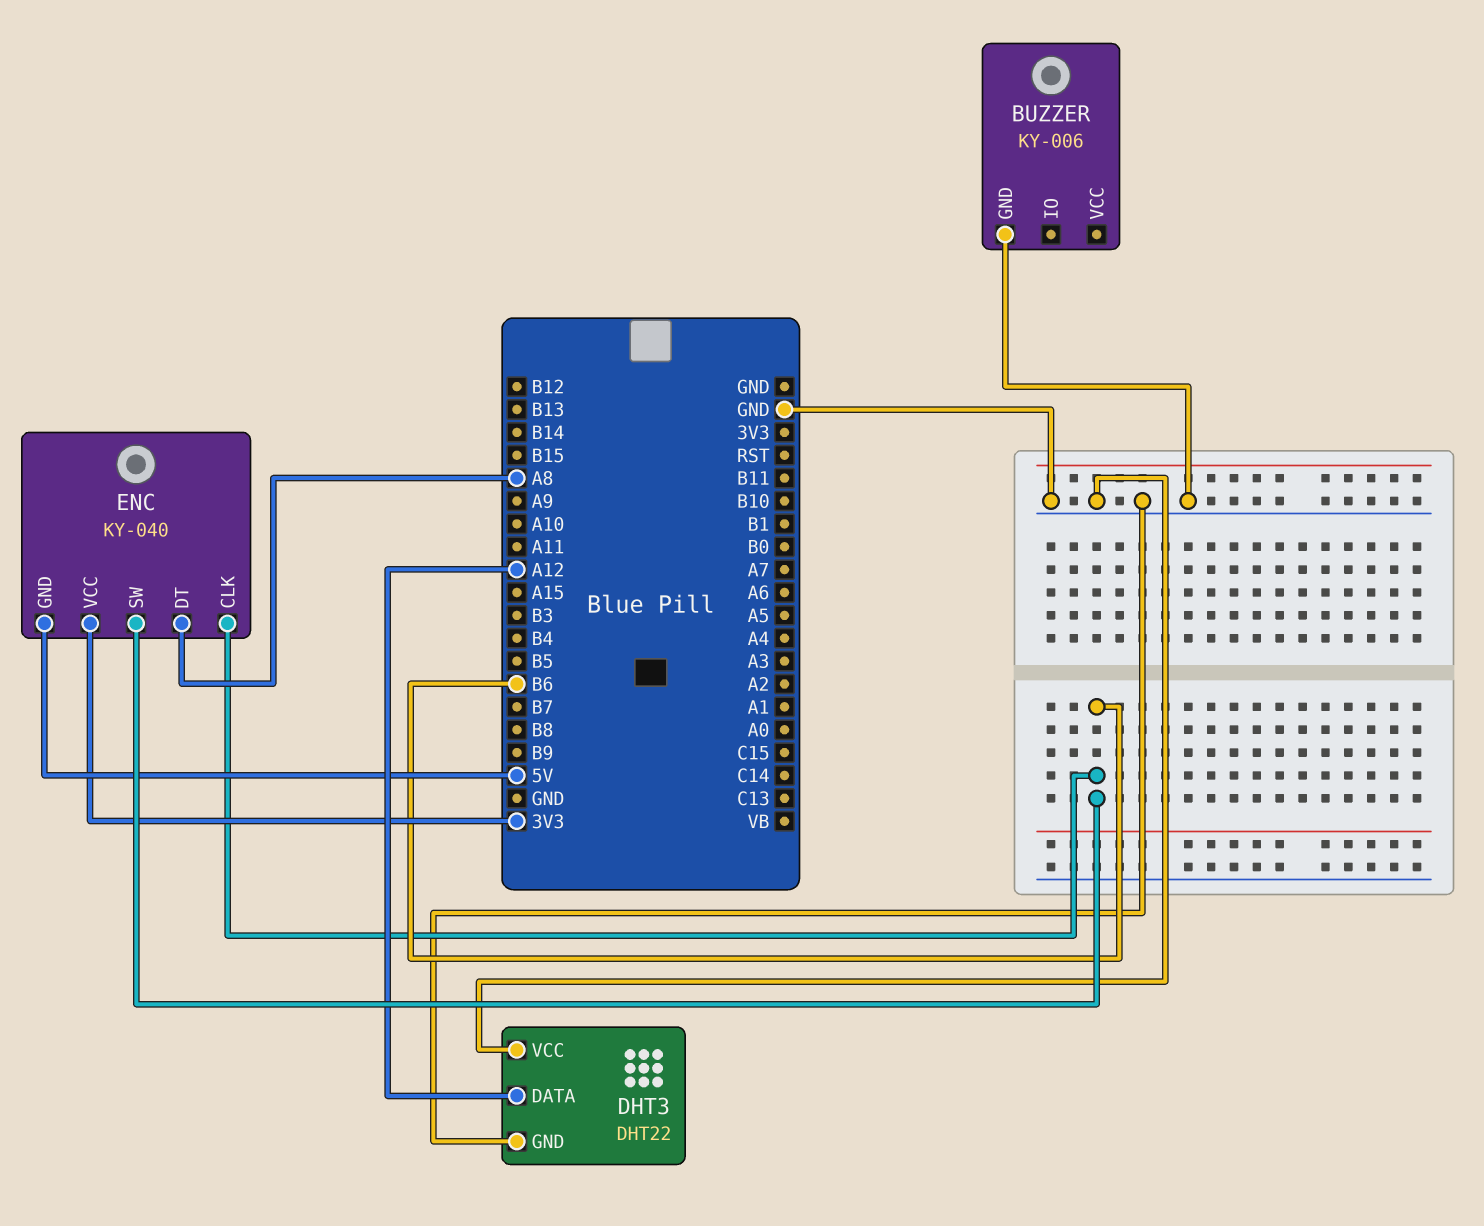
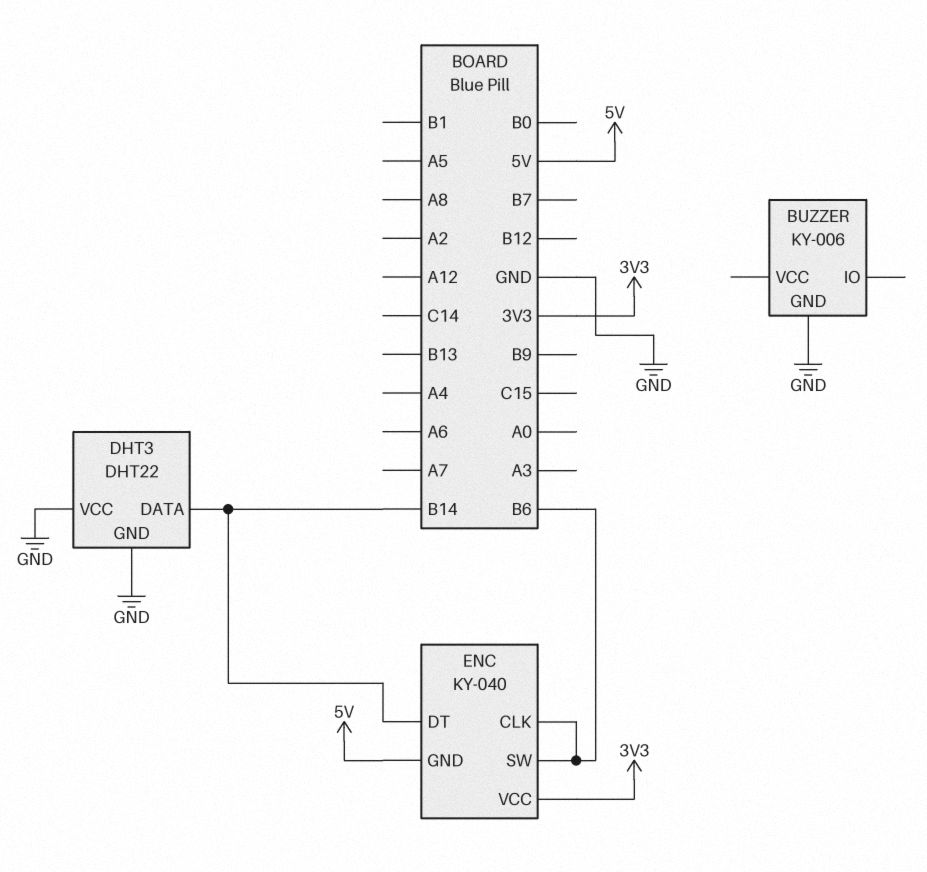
DHT3 pin DATA: A12 -> B14
ENC pin DT: A8 -> B14

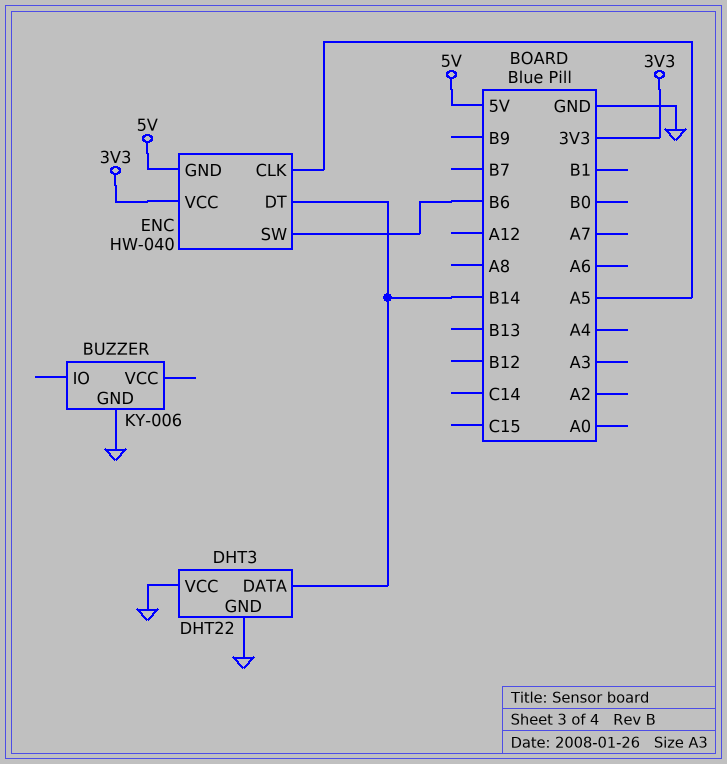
ENC: KY-040 -> HW-040
ENC pin CLK: B6 -> A5

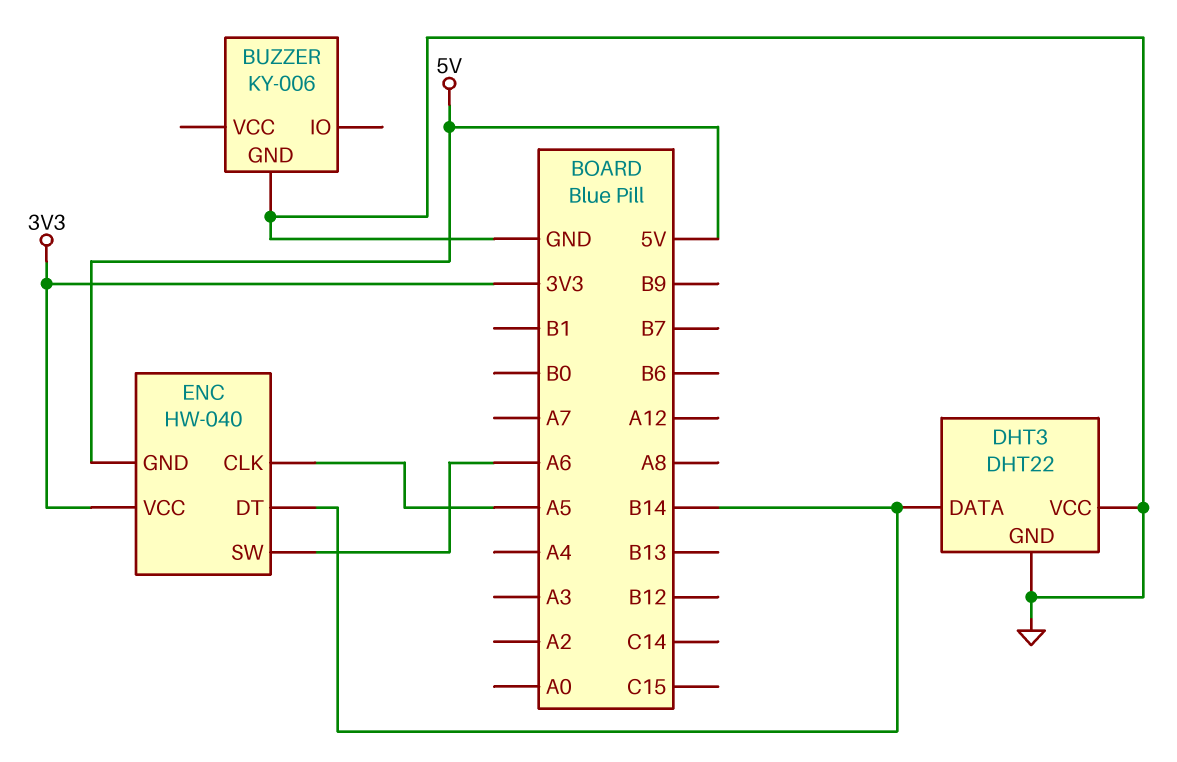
ENC pin SW: B6 -> A6

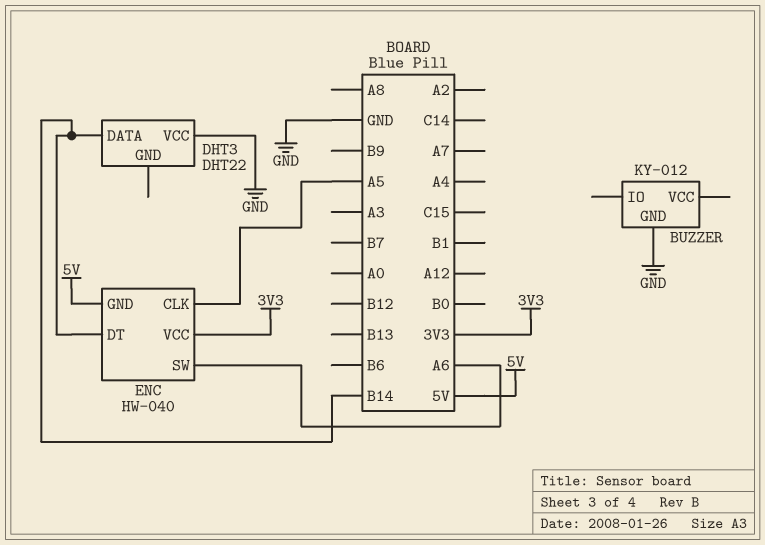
BUZZER: KY-006 -> KY-012
DHT3 pin GND: GND -> none

